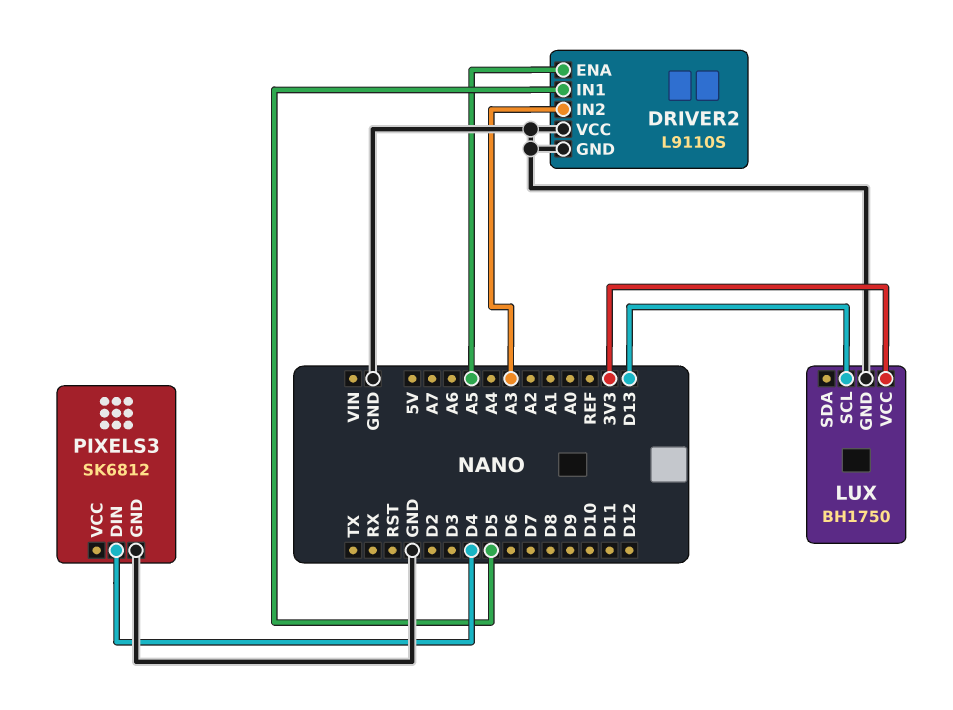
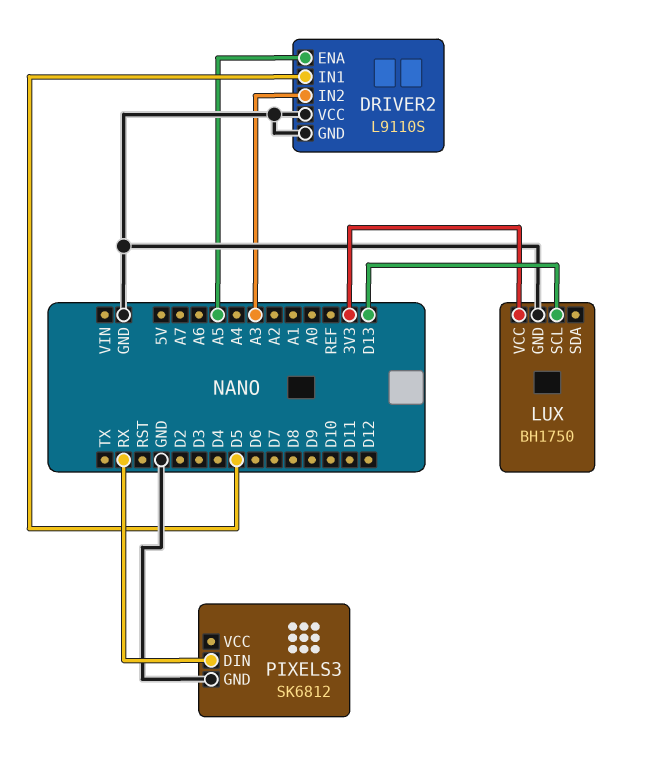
PIXELS3 pin DIN: D4 -> RX

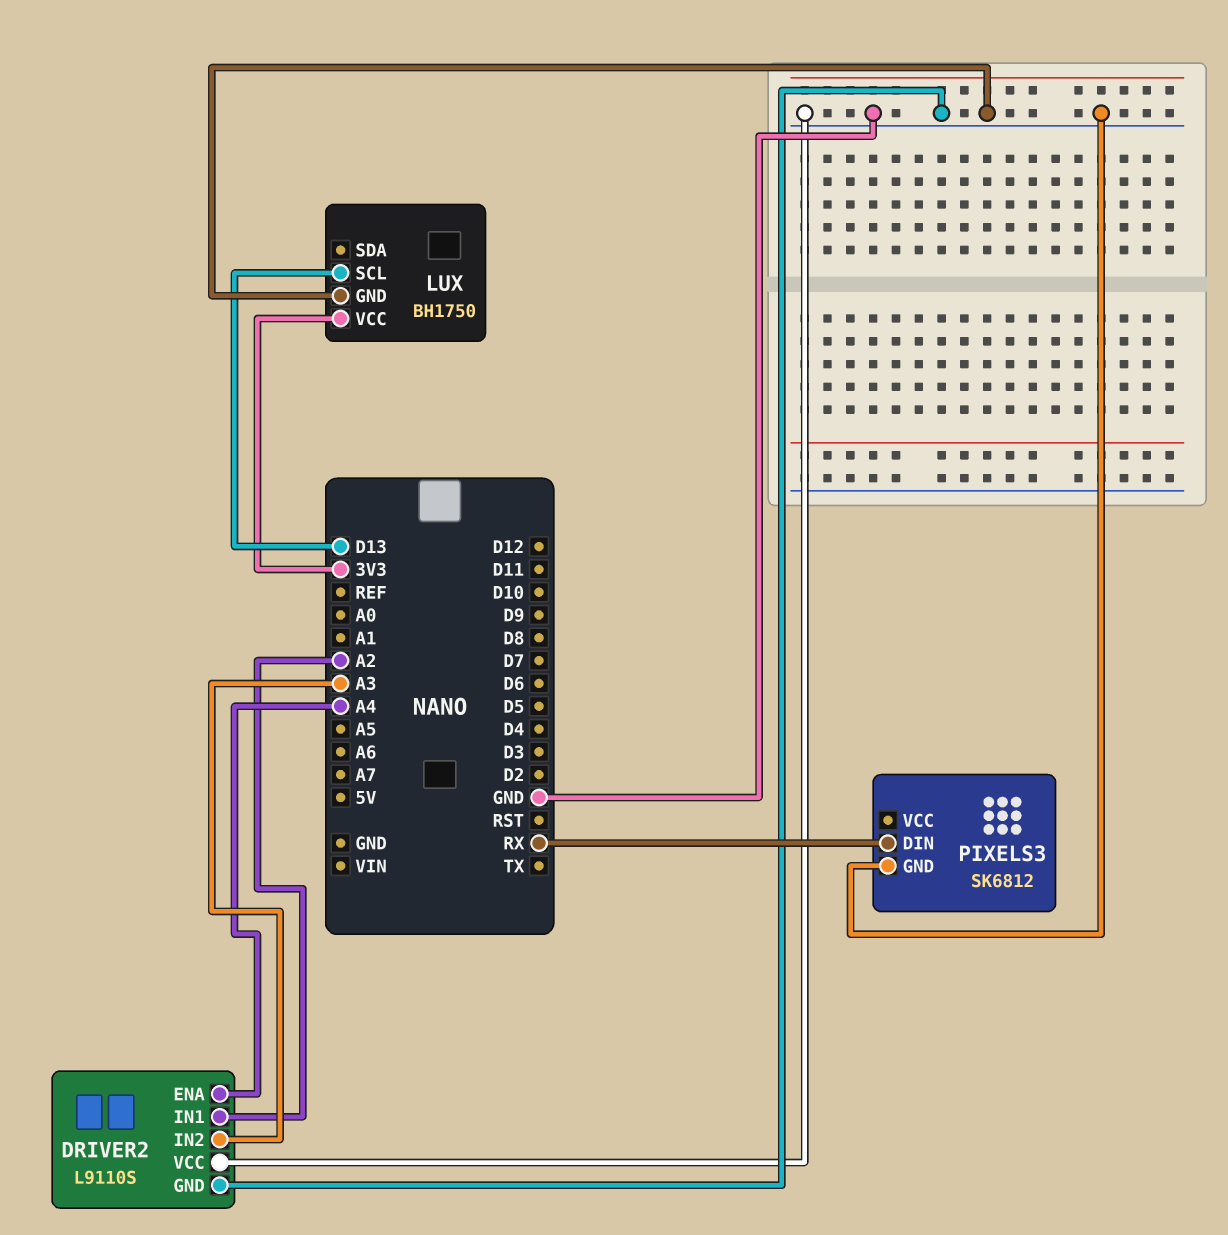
DRIVER2 pin ENA: A5 -> A4
DRIVER2 pin IN1: D5 -> A2

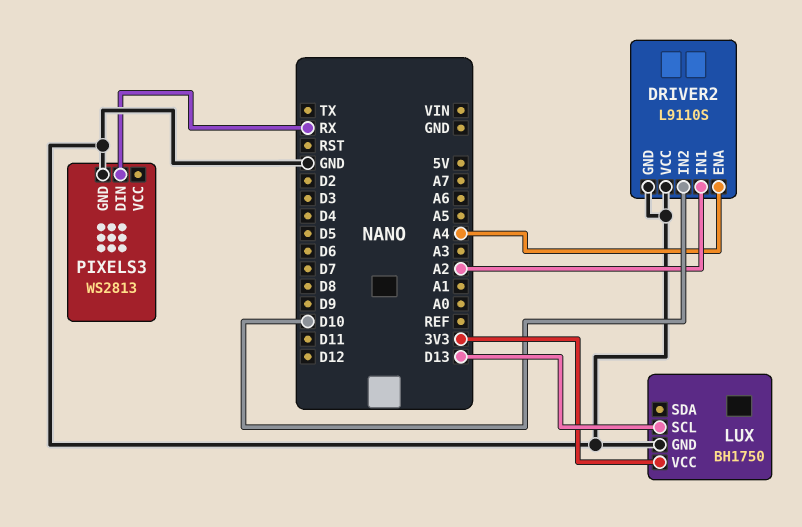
DRIVER2 pin IN2: A3 -> D10
PIXELS3: SK6812 -> WS2813

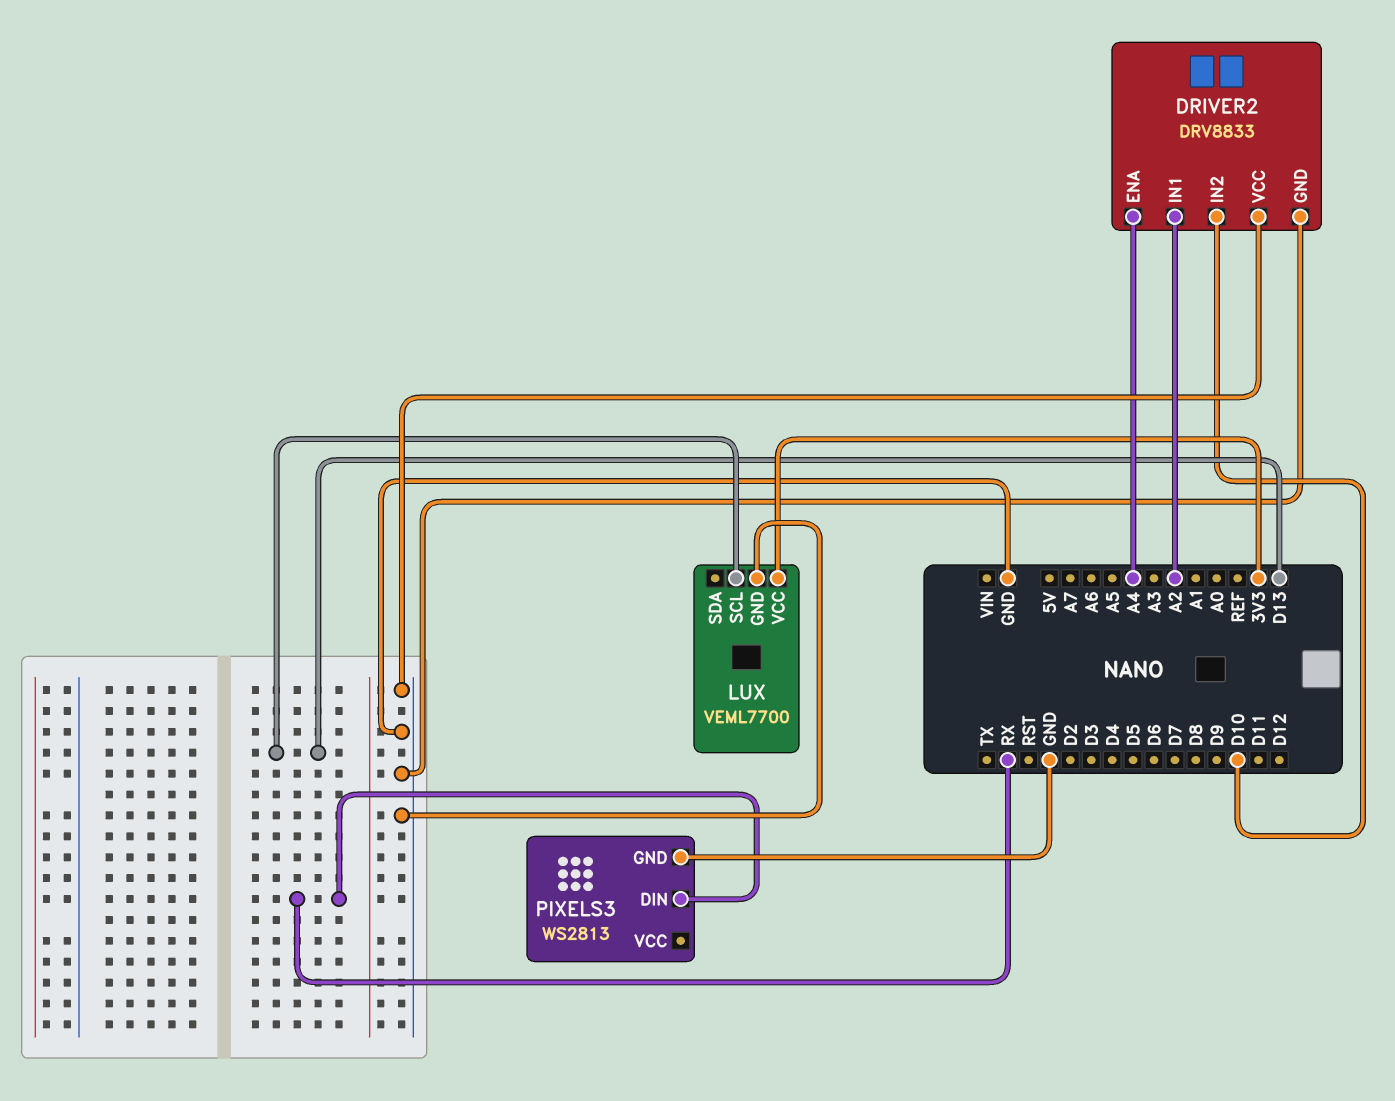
DRIVER2: L9110S -> DRV8833
LUX: BH1750 -> VEML7700

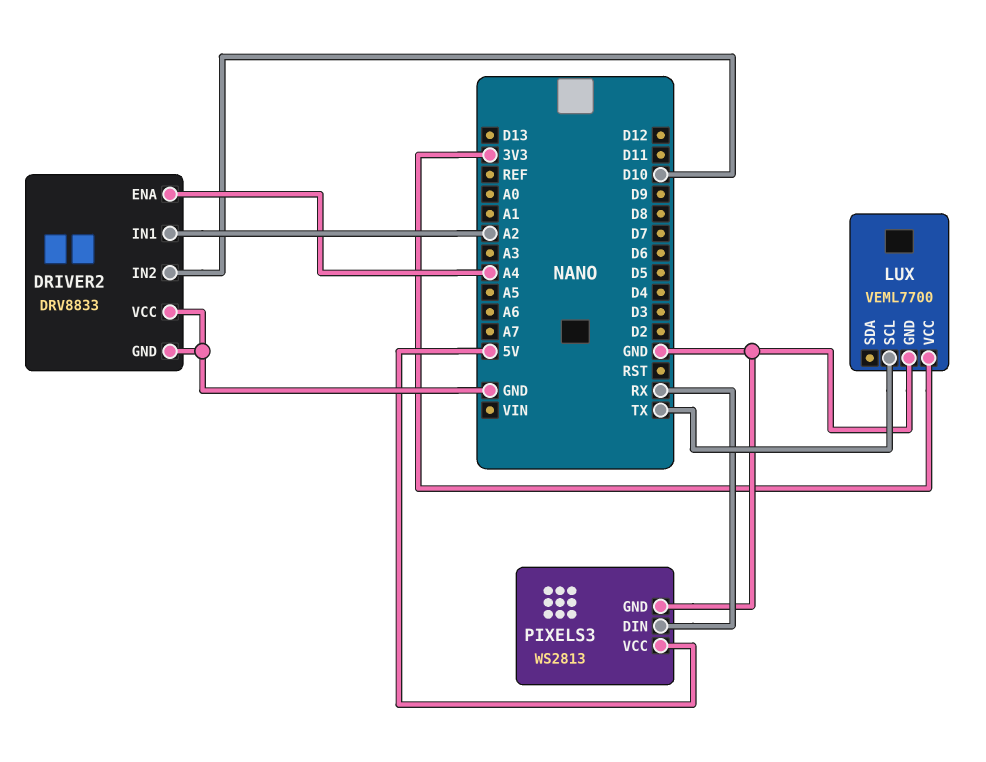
LUX pin SCL: D13 -> TX
PIXELS3 pin VCC: none -> 5V

